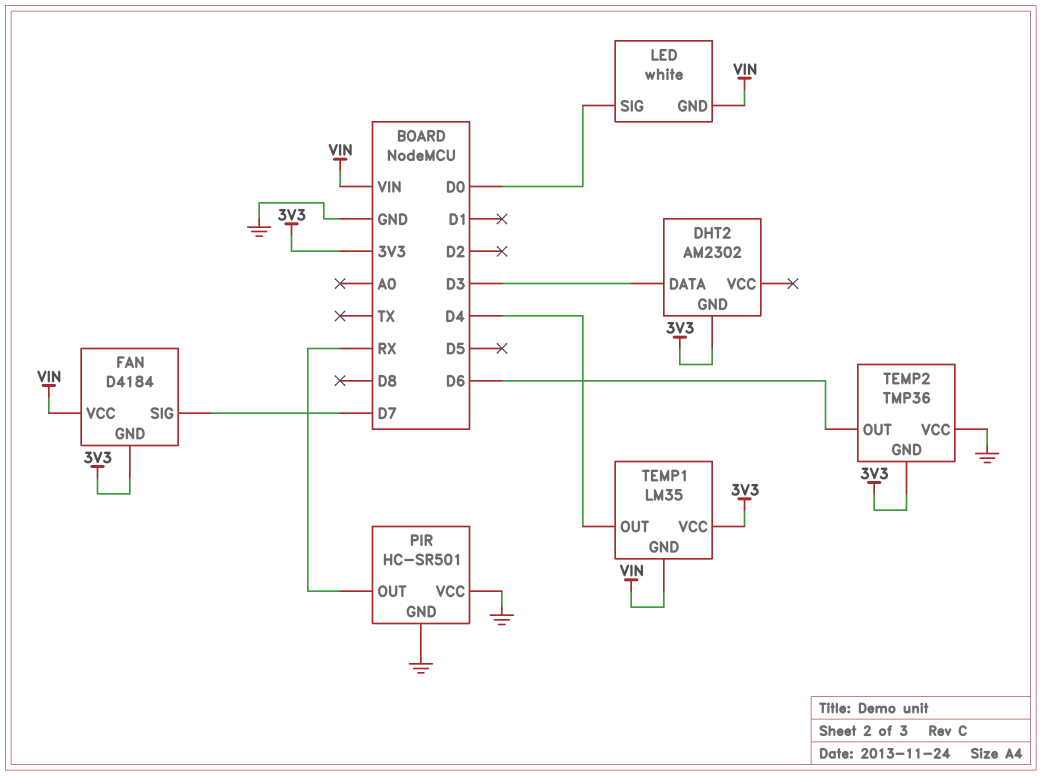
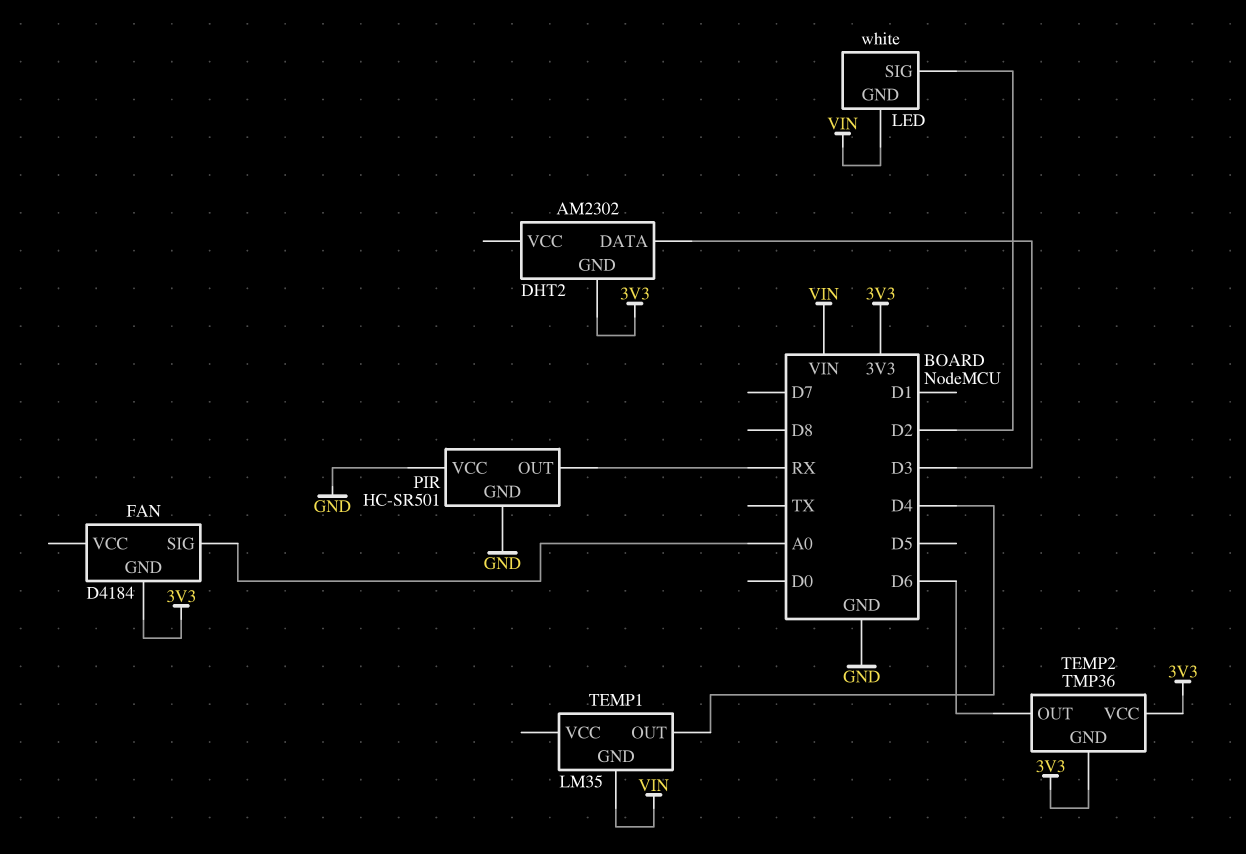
FAN pin SIG: D7 -> A0
FAN pin VCC: VIN -> none
LED pin SIG: D0 -> D2
TEMP1 pin VCC: 3V3 -> none
TEMP2 pin VCC: GND -> 3V3

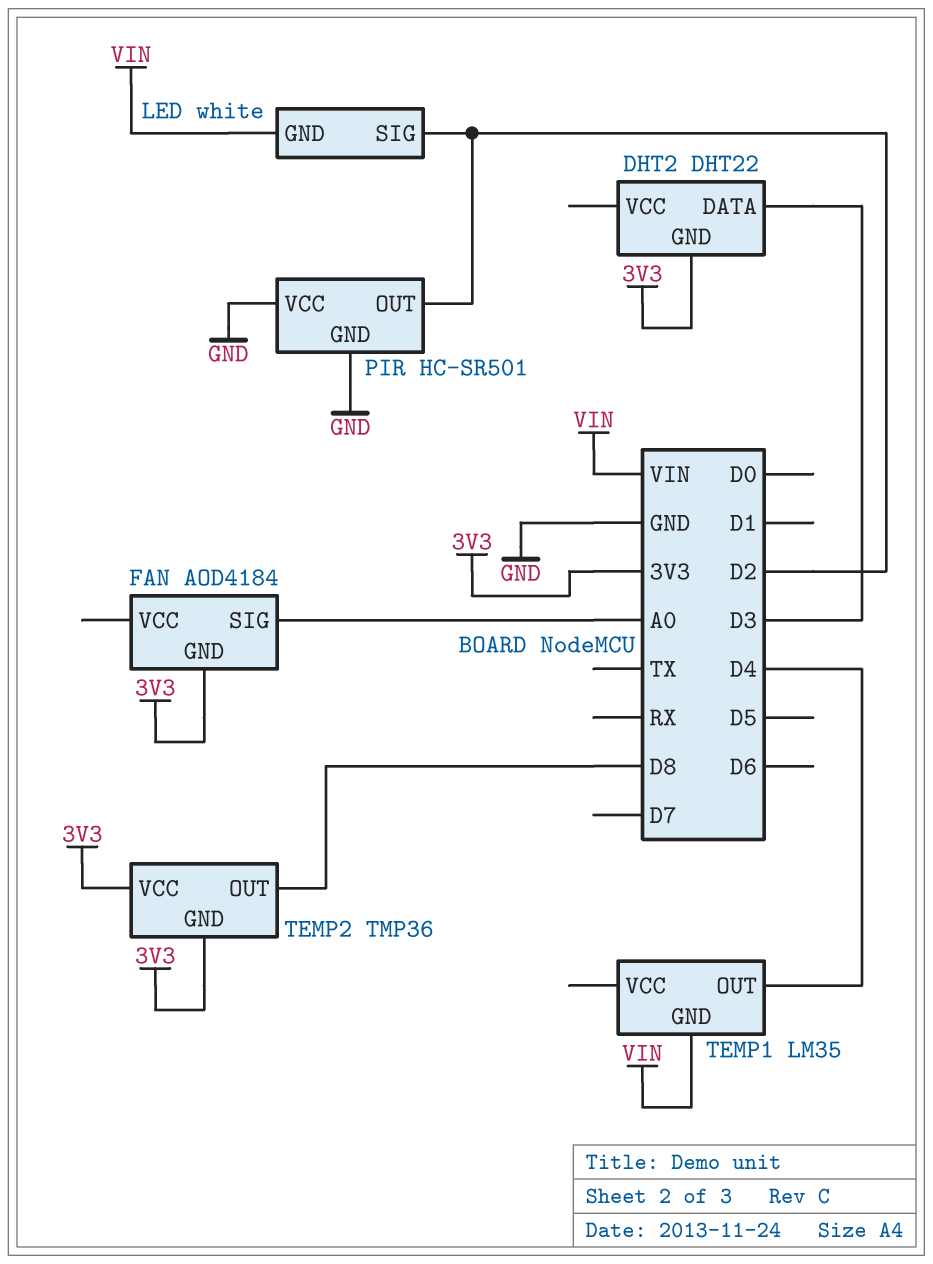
DHT2: AM2302 -> DHT22
FAN: D4184 -> AOD4184
PIR pin OUT: RX -> D2
TEMP2 pin OUT: D6 -> D8

